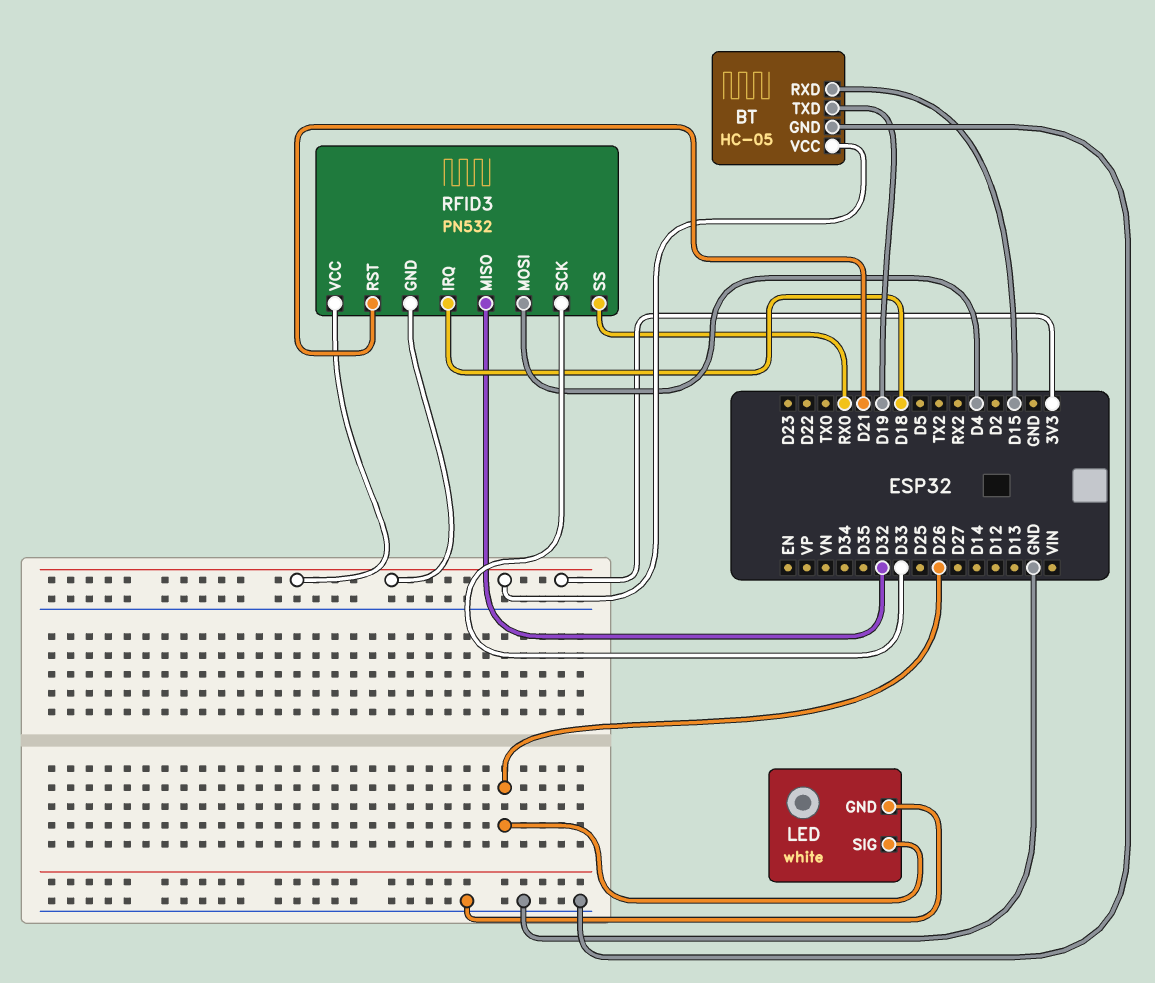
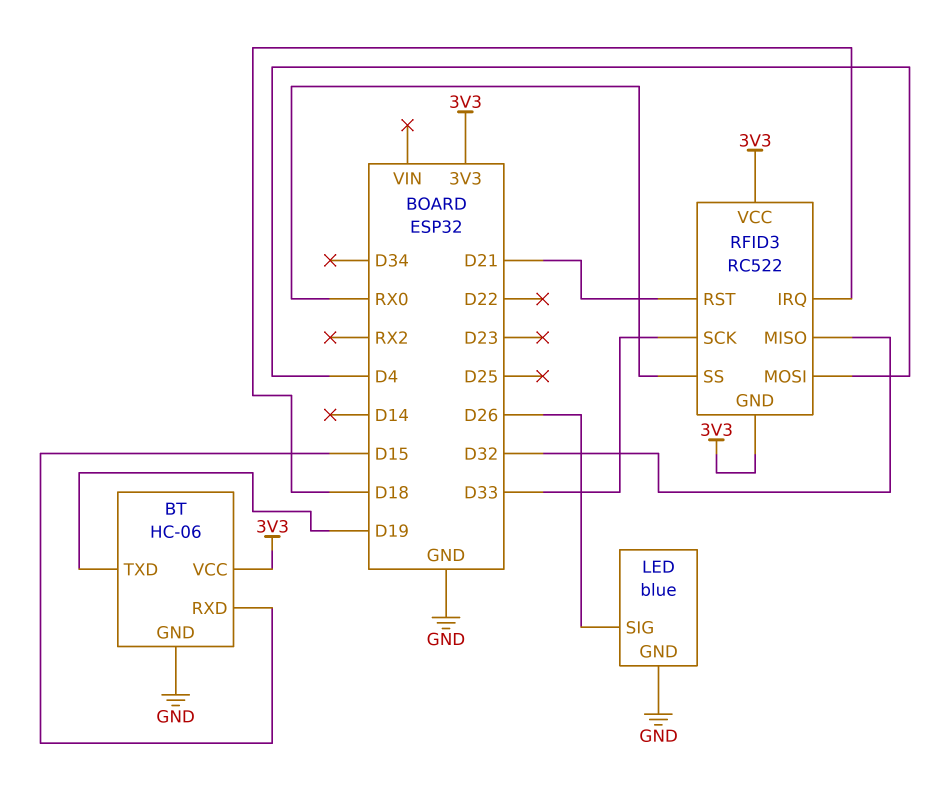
BT: HC-05 -> HC-06
LED: white -> blue
RFID3: PN532 -> RC522

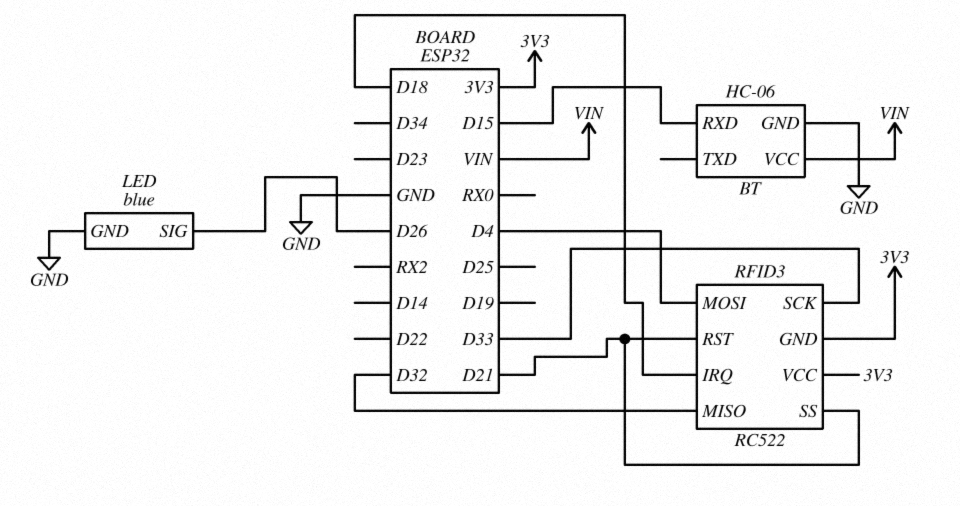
BT pin TXD: D19 -> none
BT pin VCC: 3V3 -> VIN
RFID3 pin SS: RX0 -> D21

